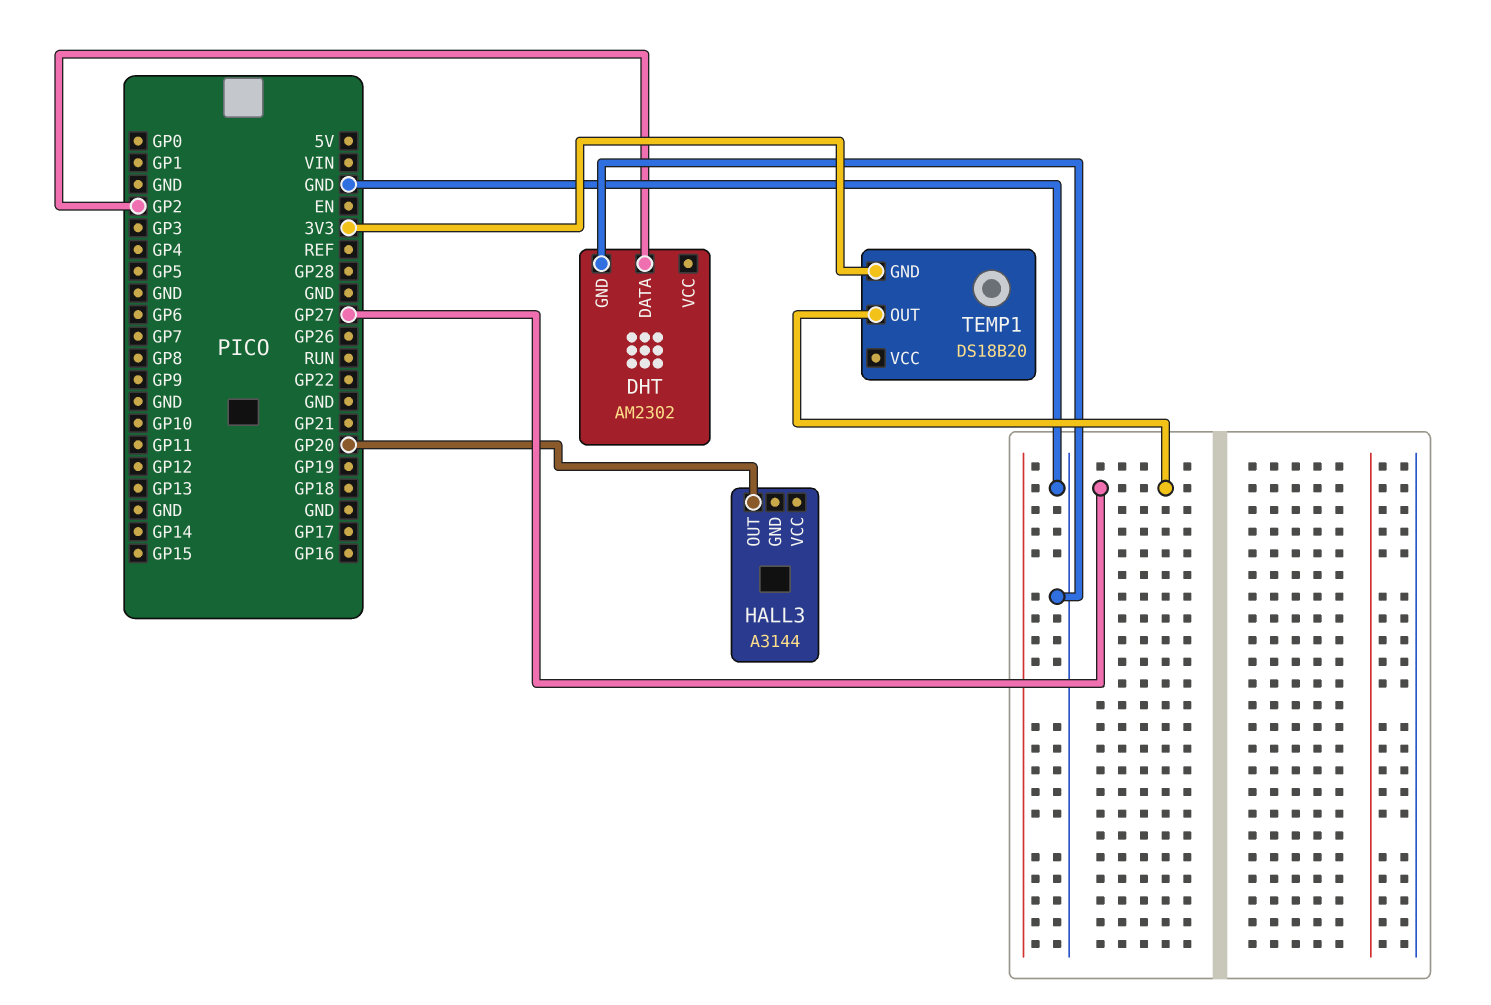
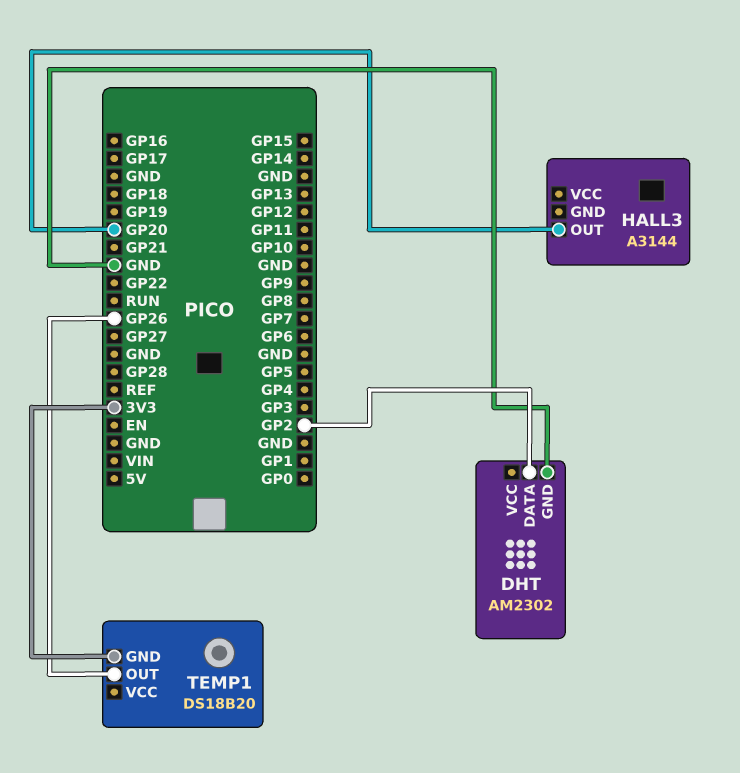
TEMP1 pin OUT: GP27 -> GP26

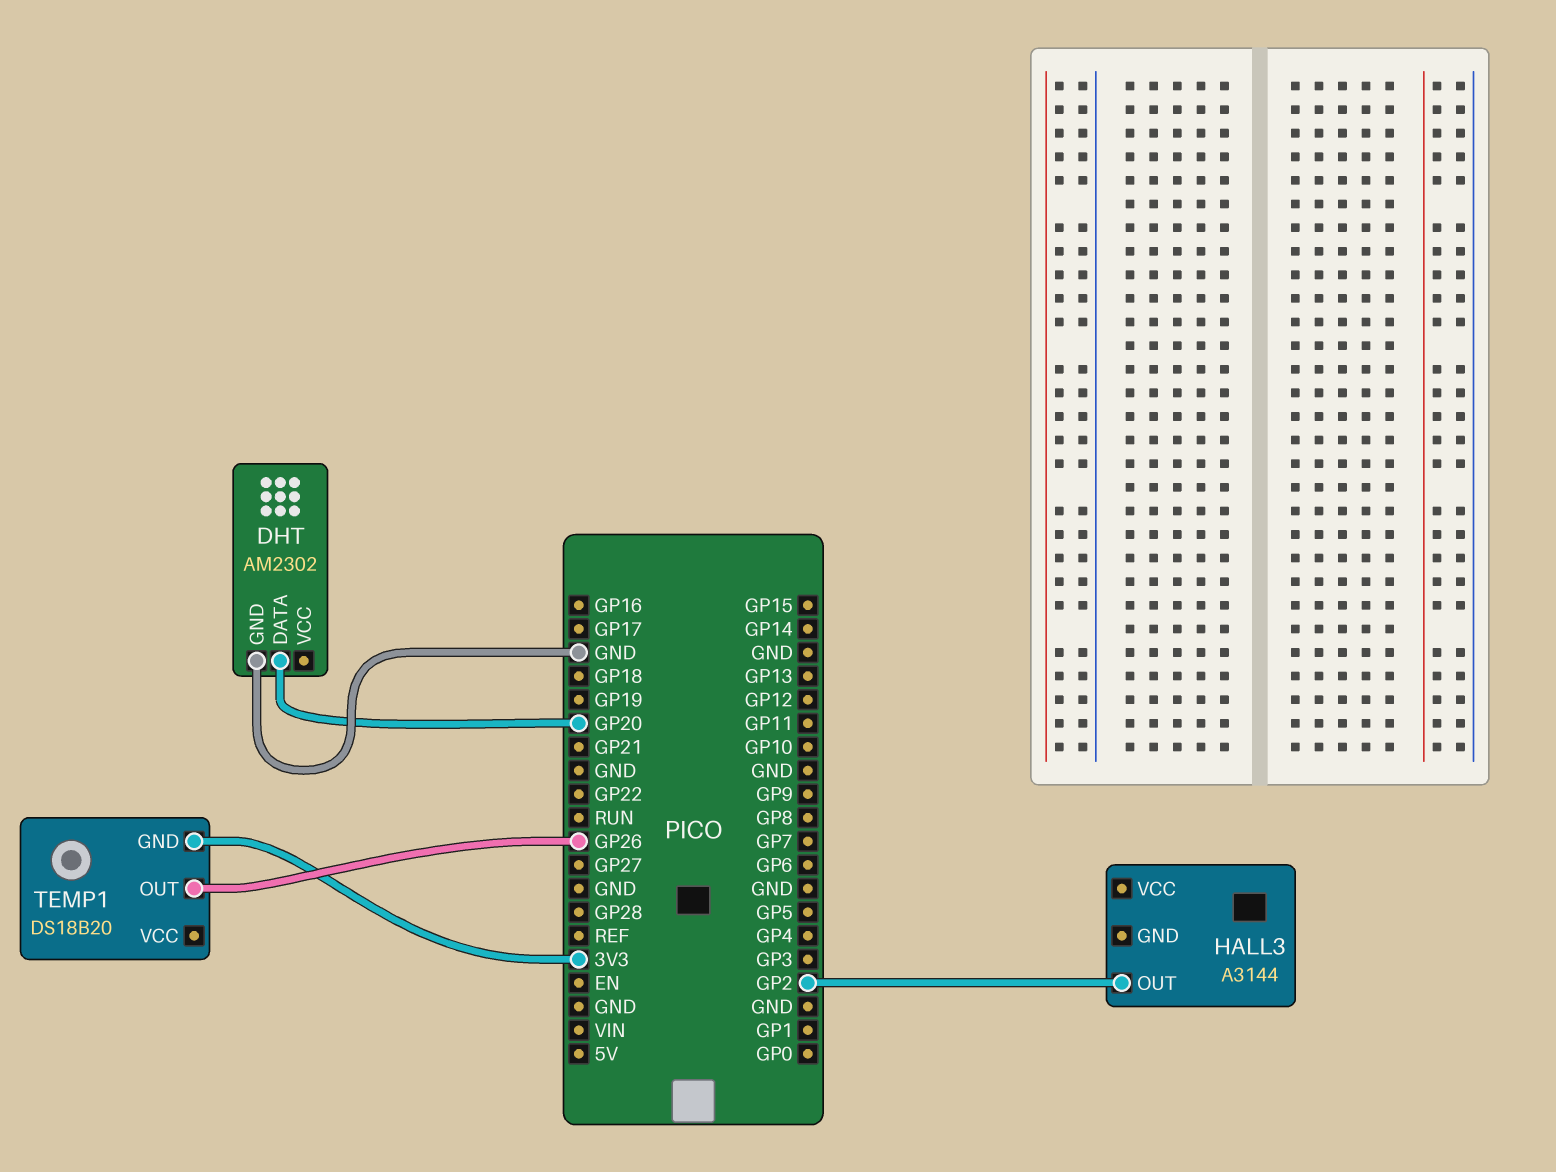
DHT pin DATA: GP2 -> GP20
HALL3 pin OUT: GP20 -> GP2

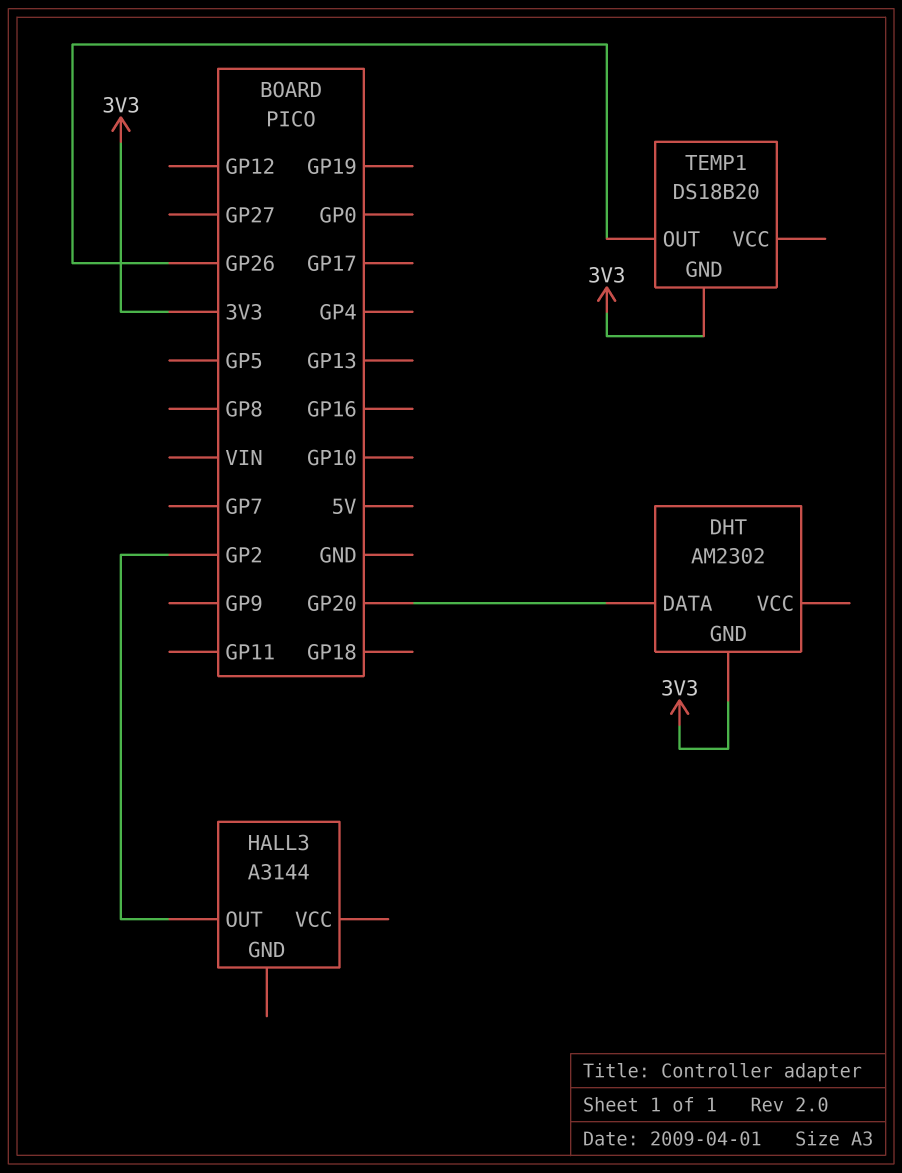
DHT pin GND: GND -> 3V3

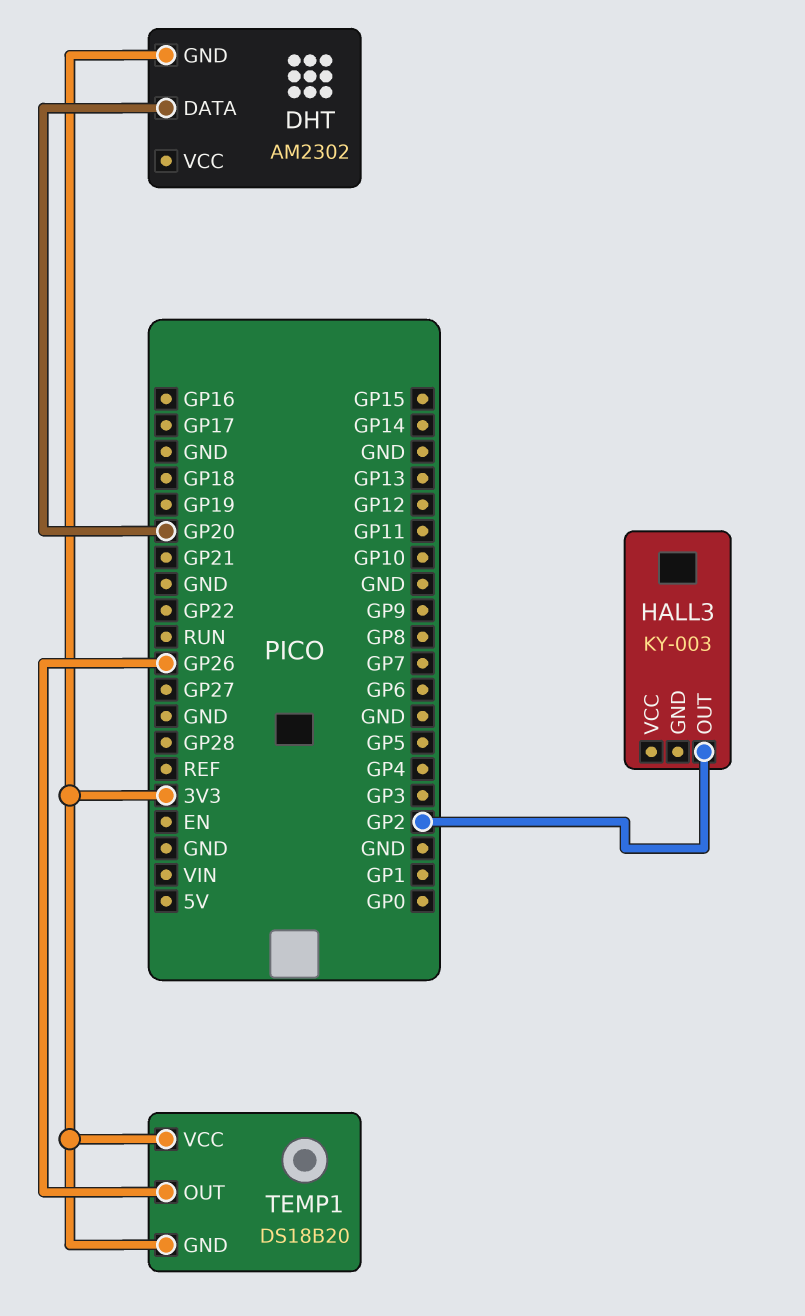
HALL3: A3144 -> KY-003
TEMP1 pin VCC: none -> 3V3

